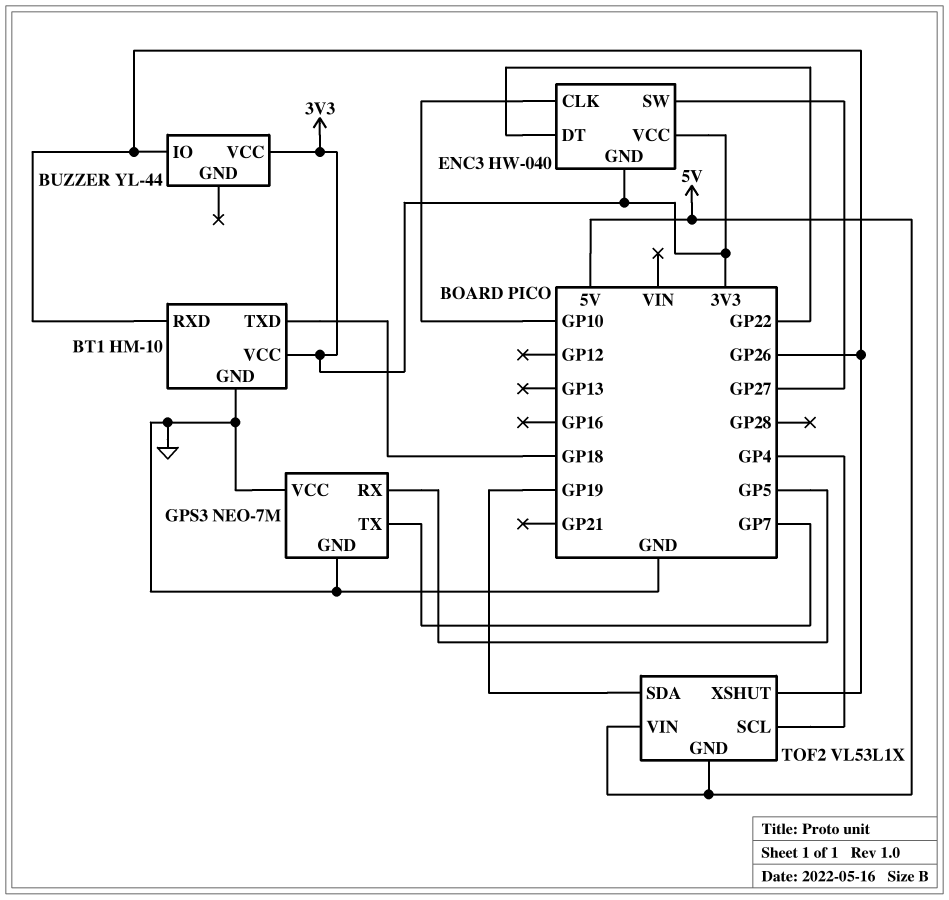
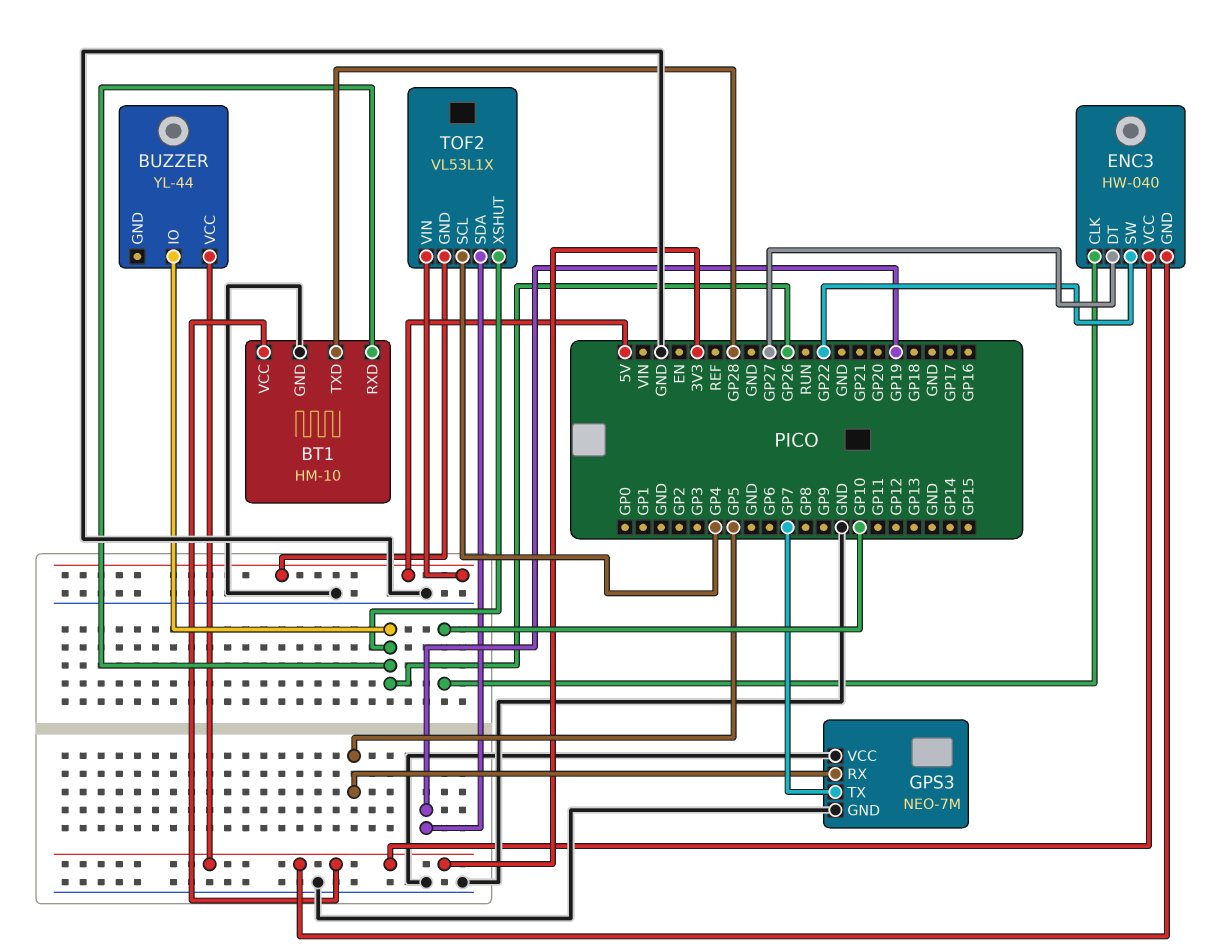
BT1 pin TXD: GP18 -> GP28
ENC3 pin DT: GP22 -> GP27
ENC3 pin SW: GP27 -> GP22

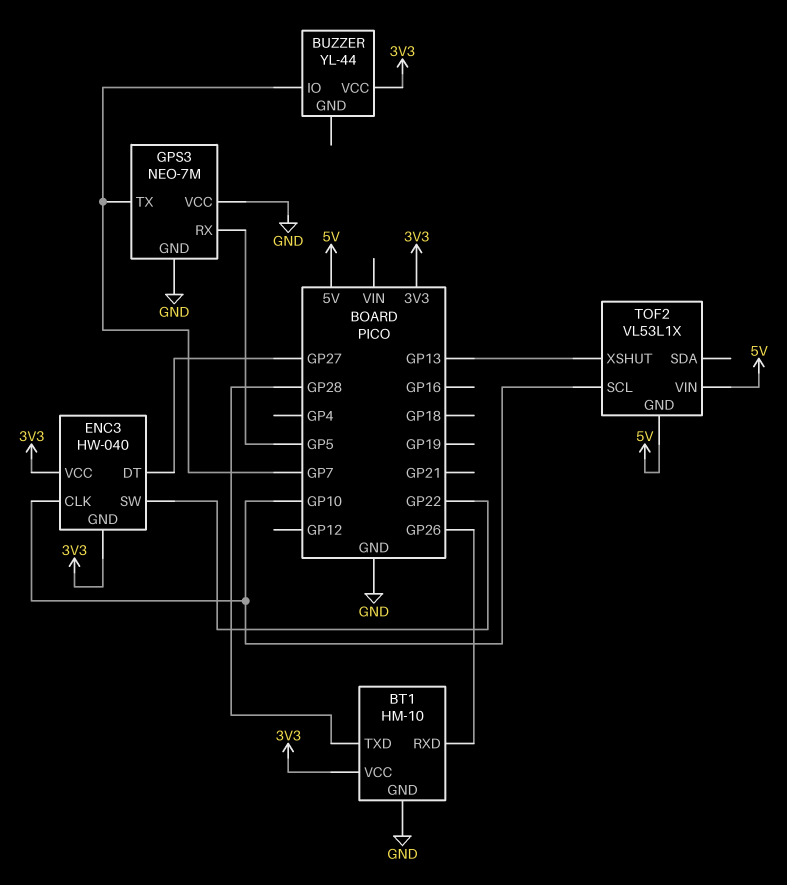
BUZZER pin IO: GP26 -> GP7
TOF2 pin SCL: GP4 -> GP10
TOF2 pin SDA: GP19 -> none
TOF2 pin XSHUT: GP26 -> GP13

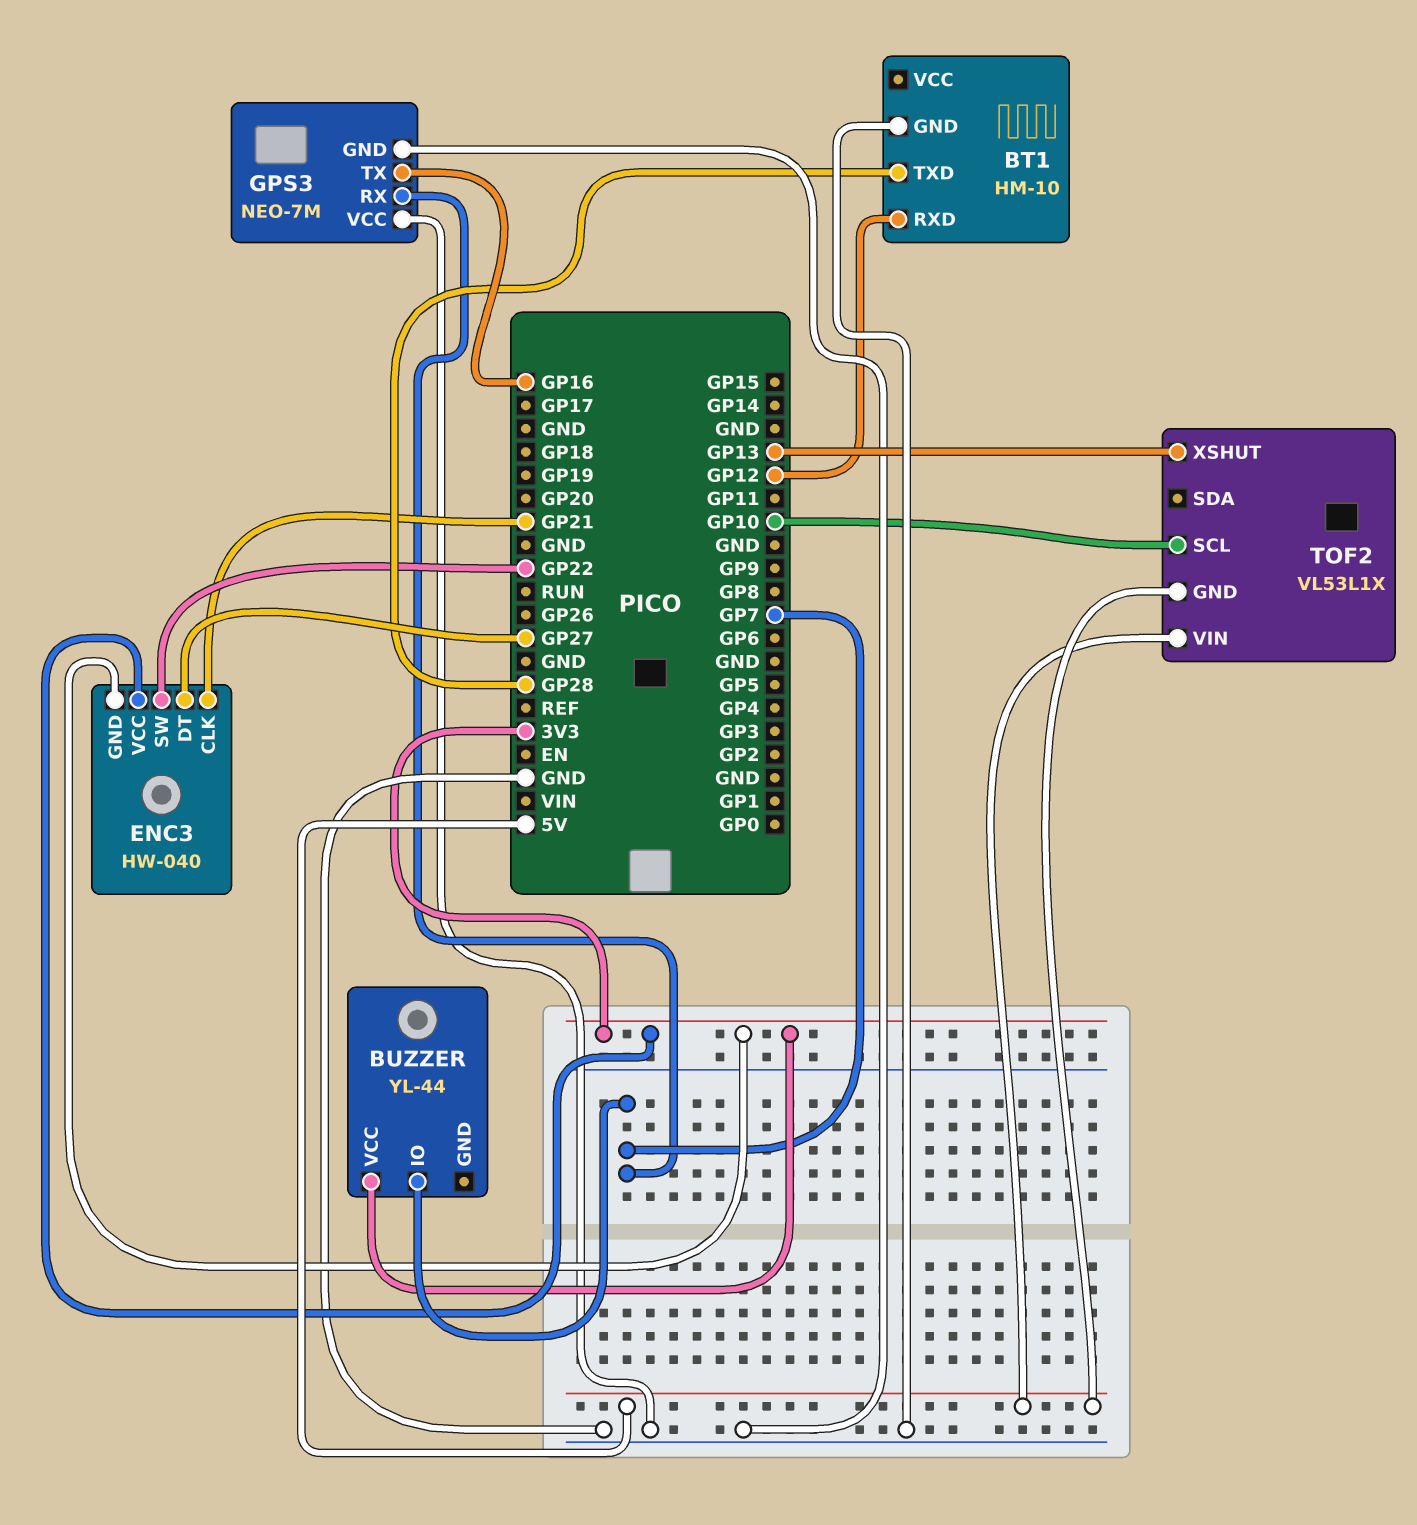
BT1 pin RXD: GP26 -> GP12
BT1 pin VCC: 3V3 -> none
ENC3 pin CLK: GP10 -> GP21
GPS3 pin RX: GP5 -> GP7
GPS3 pin TX: GP7 -> GP16

